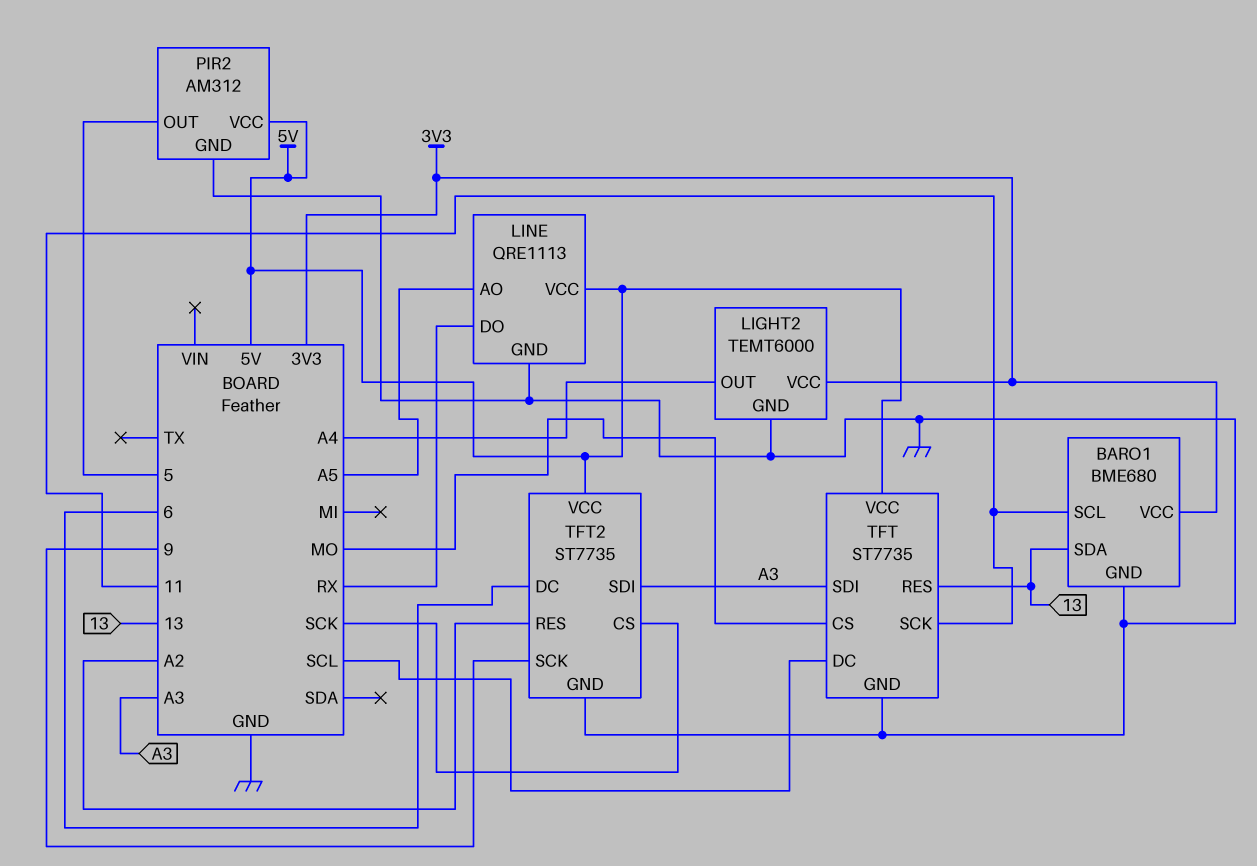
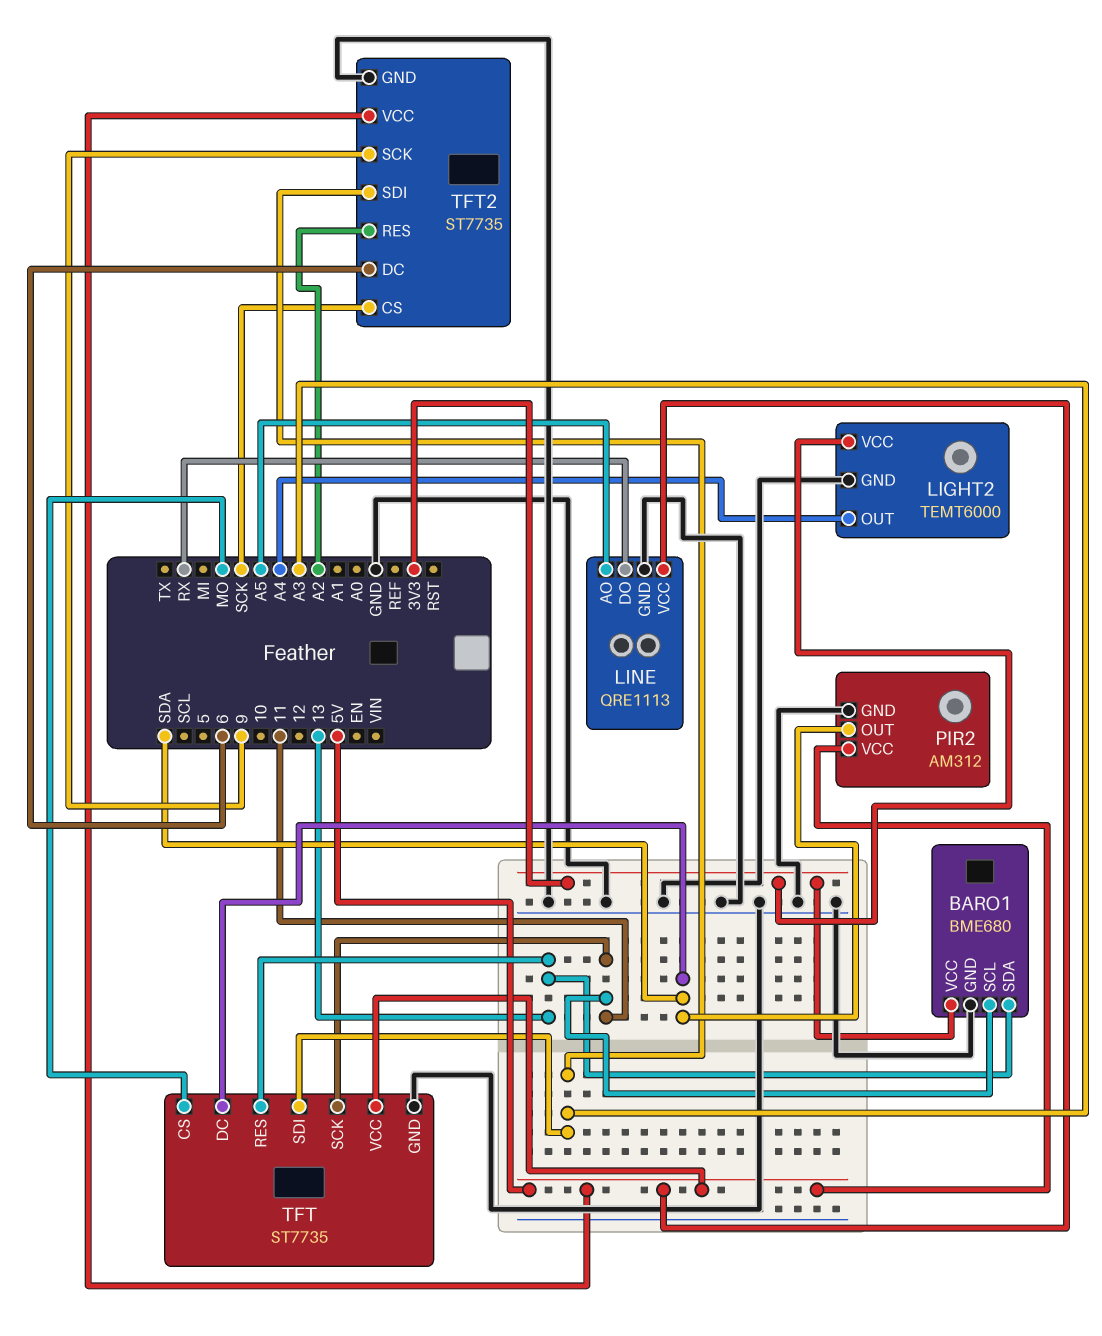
PIR2 pin OUT: 5 -> SDA
TFT pin DC: SCL -> SDA

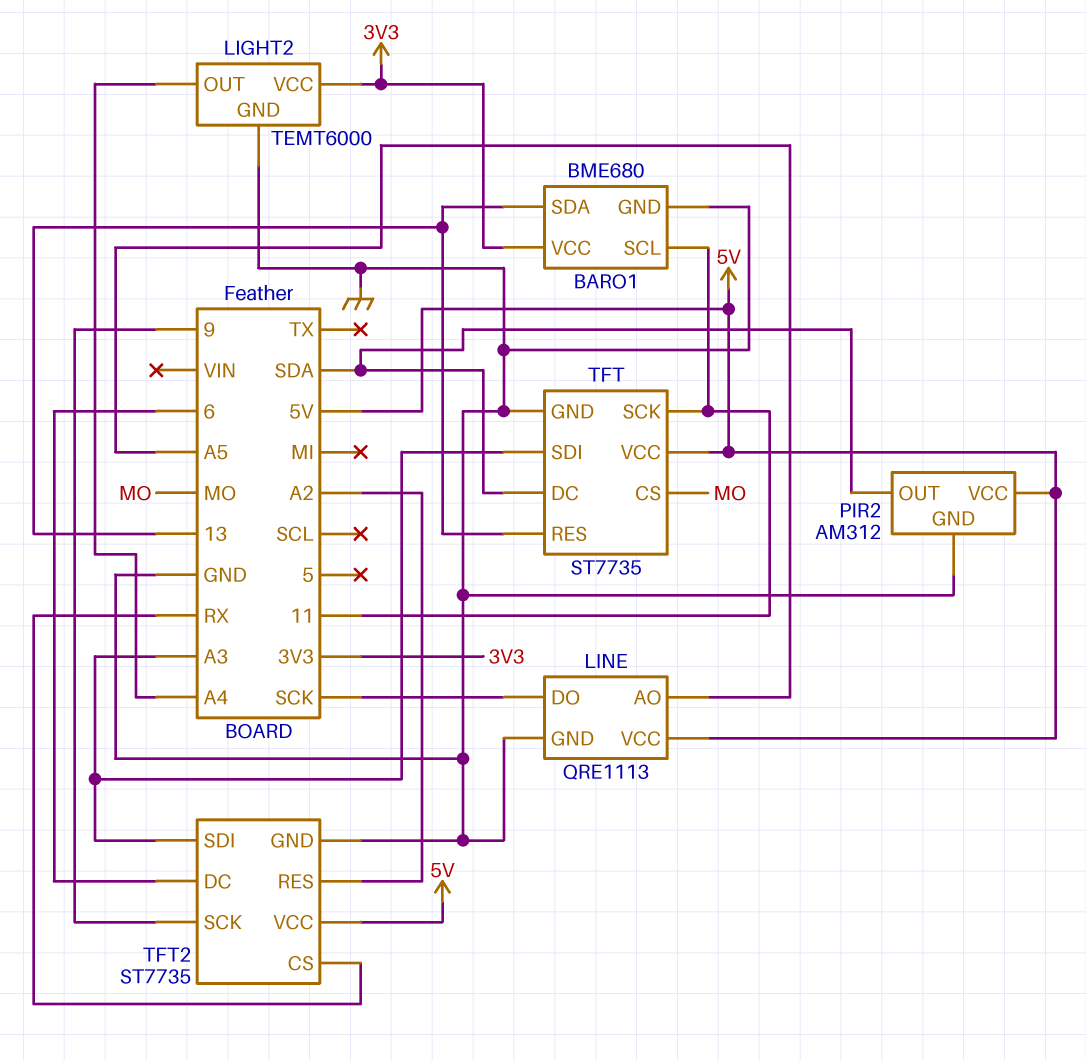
LINE pin DO: RX -> SCK
TFT2 pin CS: SCK -> RX

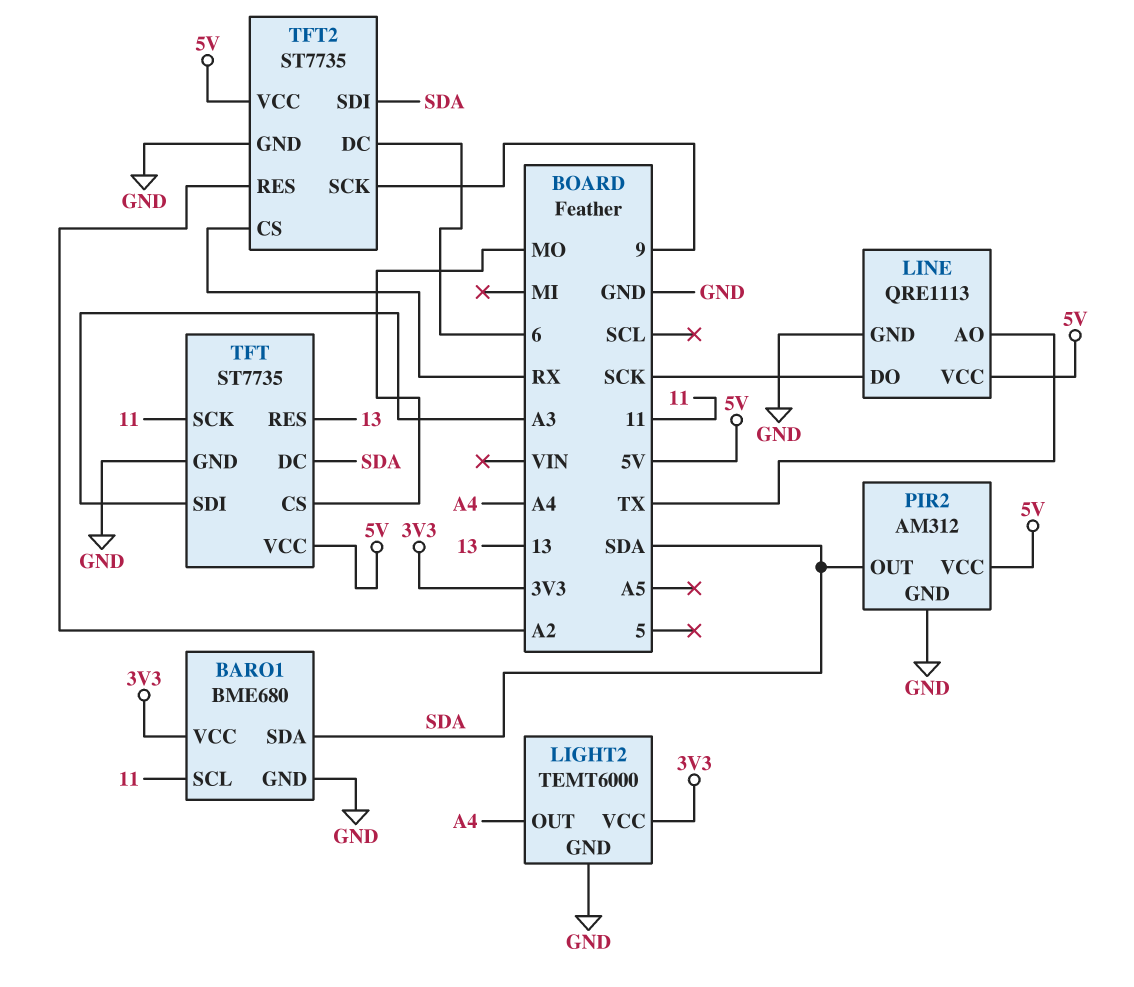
BARO1 pin SDA: 13 -> SDA
LINE pin AO: A5 -> TX
TFT2 pin SDI: A3 -> SDA

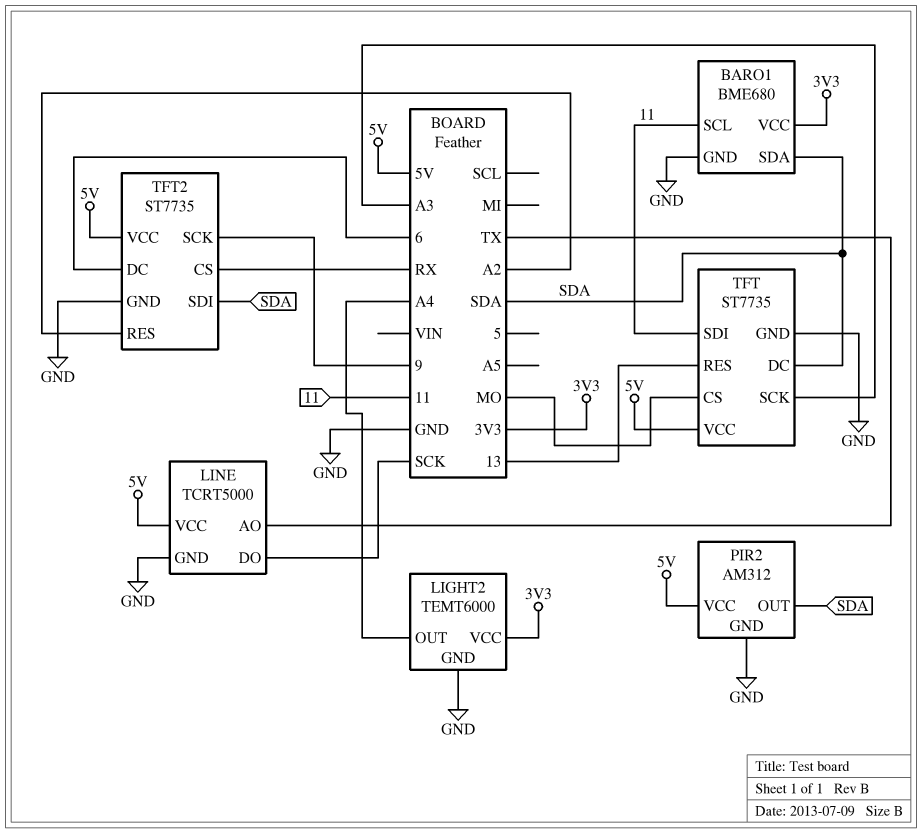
LINE: QRE1113 -> TCRT5000
TFT pin SCK: 11 -> A3
TFT pin SDI: A3 -> 11

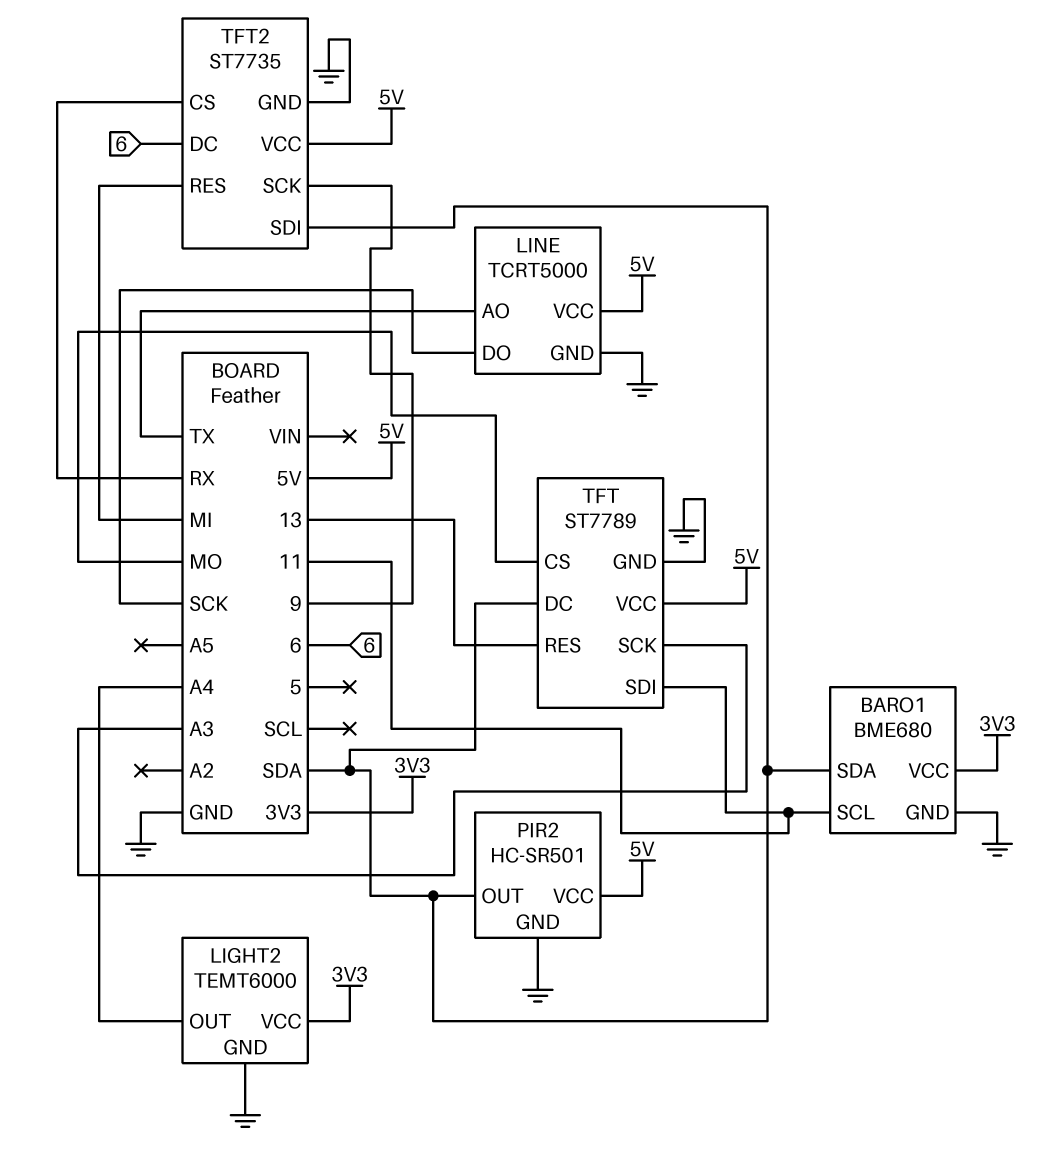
PIR2: AM312 -> HC-SR501
TFT: ST7735 -> ST7789
TFT2 pin RES: A2 -> MI

